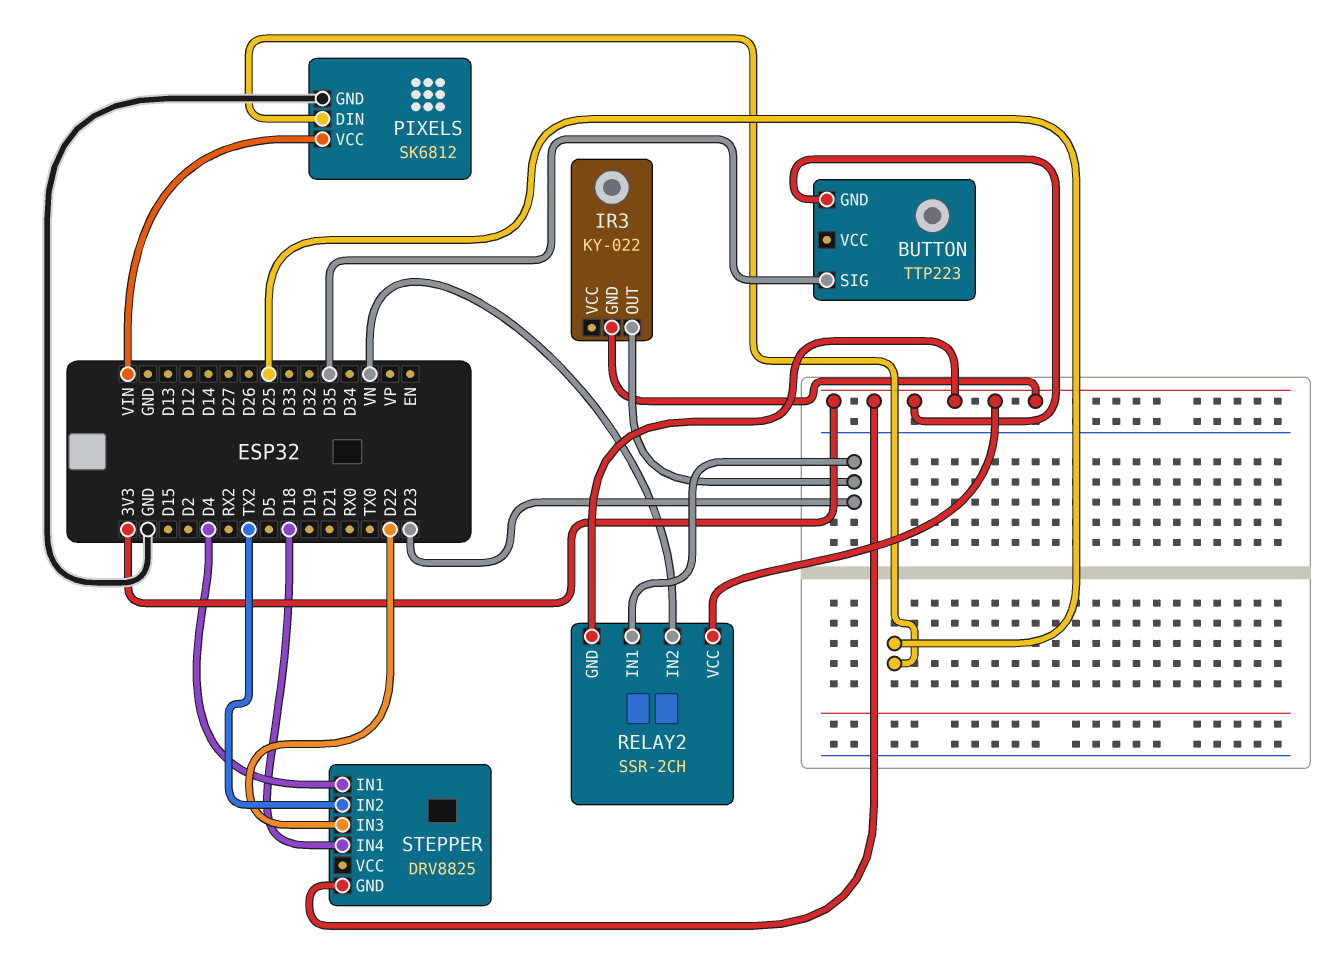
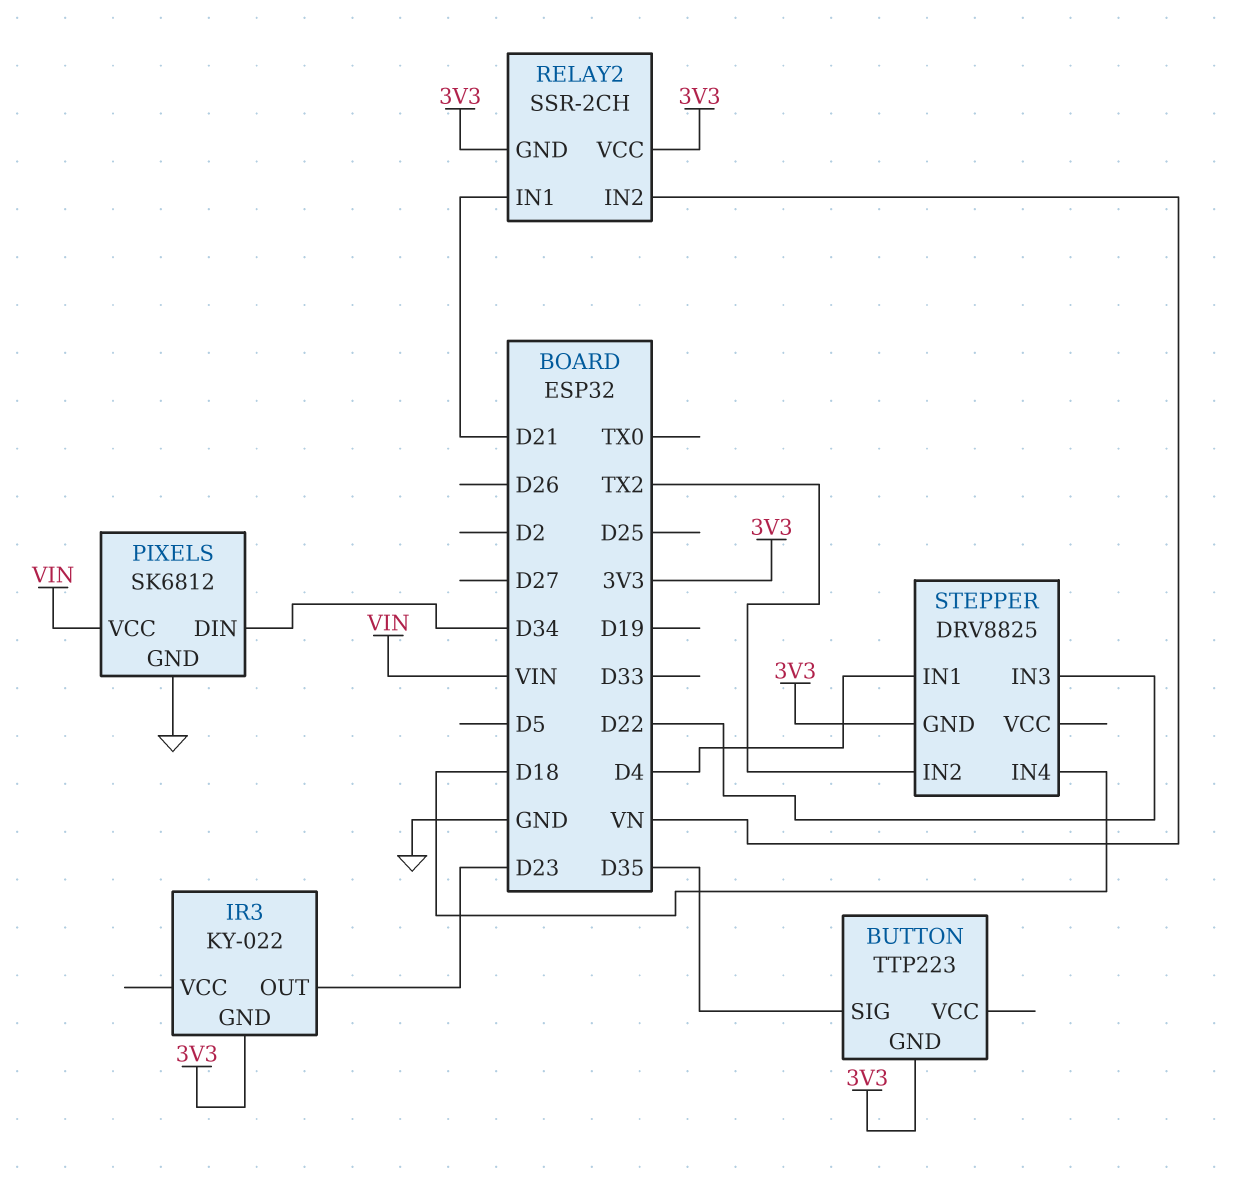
PIXELS pin DIN: D25 -> D34
RELAY2 pin IN1: D23 -> D21

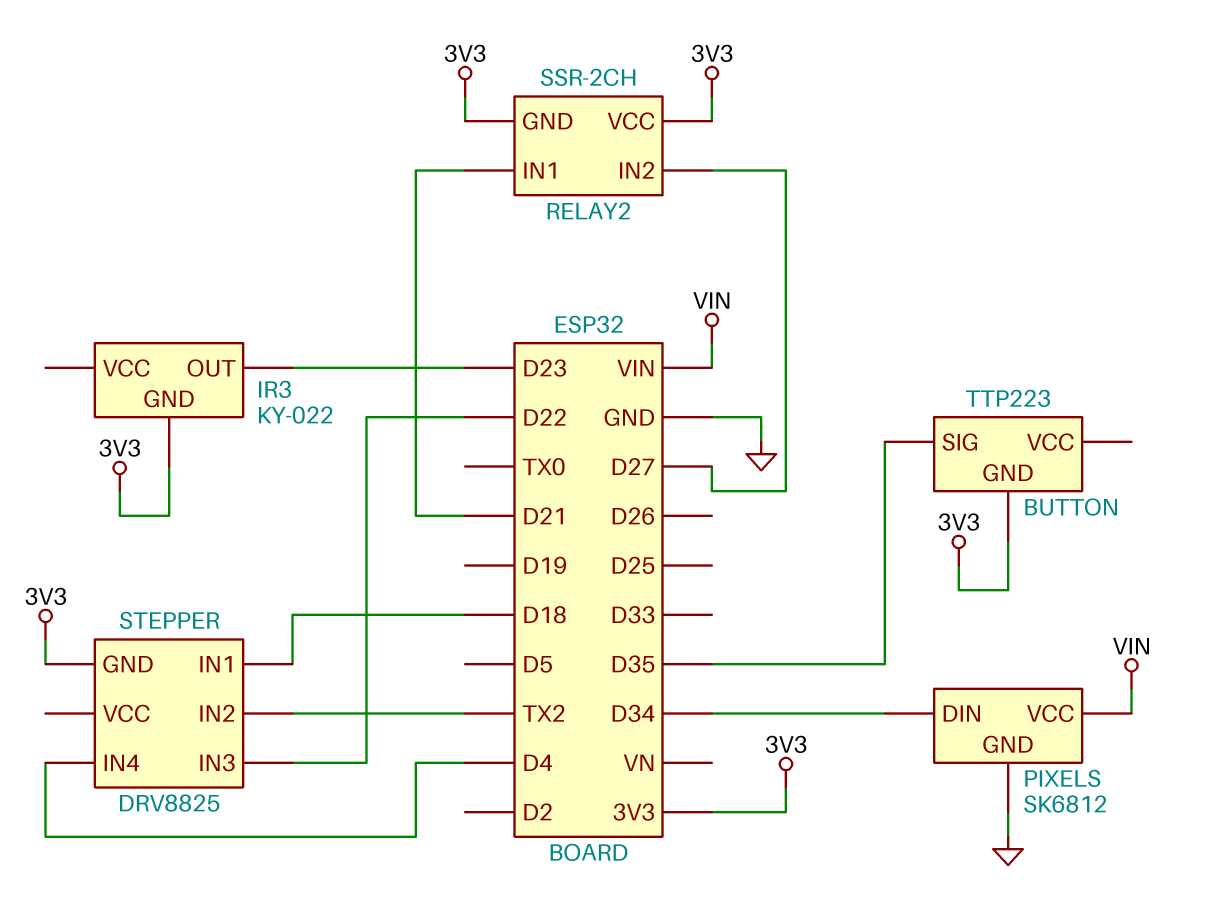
RELAY2 pin IN2: VN -> D27
STEPPER pin IN1: D4 -> D18
STEPPER pin IN4: D18 -> D4

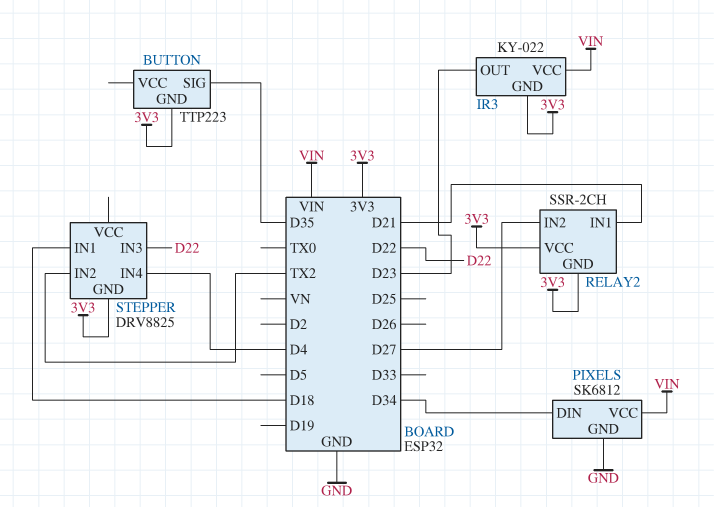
IR3 pin VCC: none -> VIN

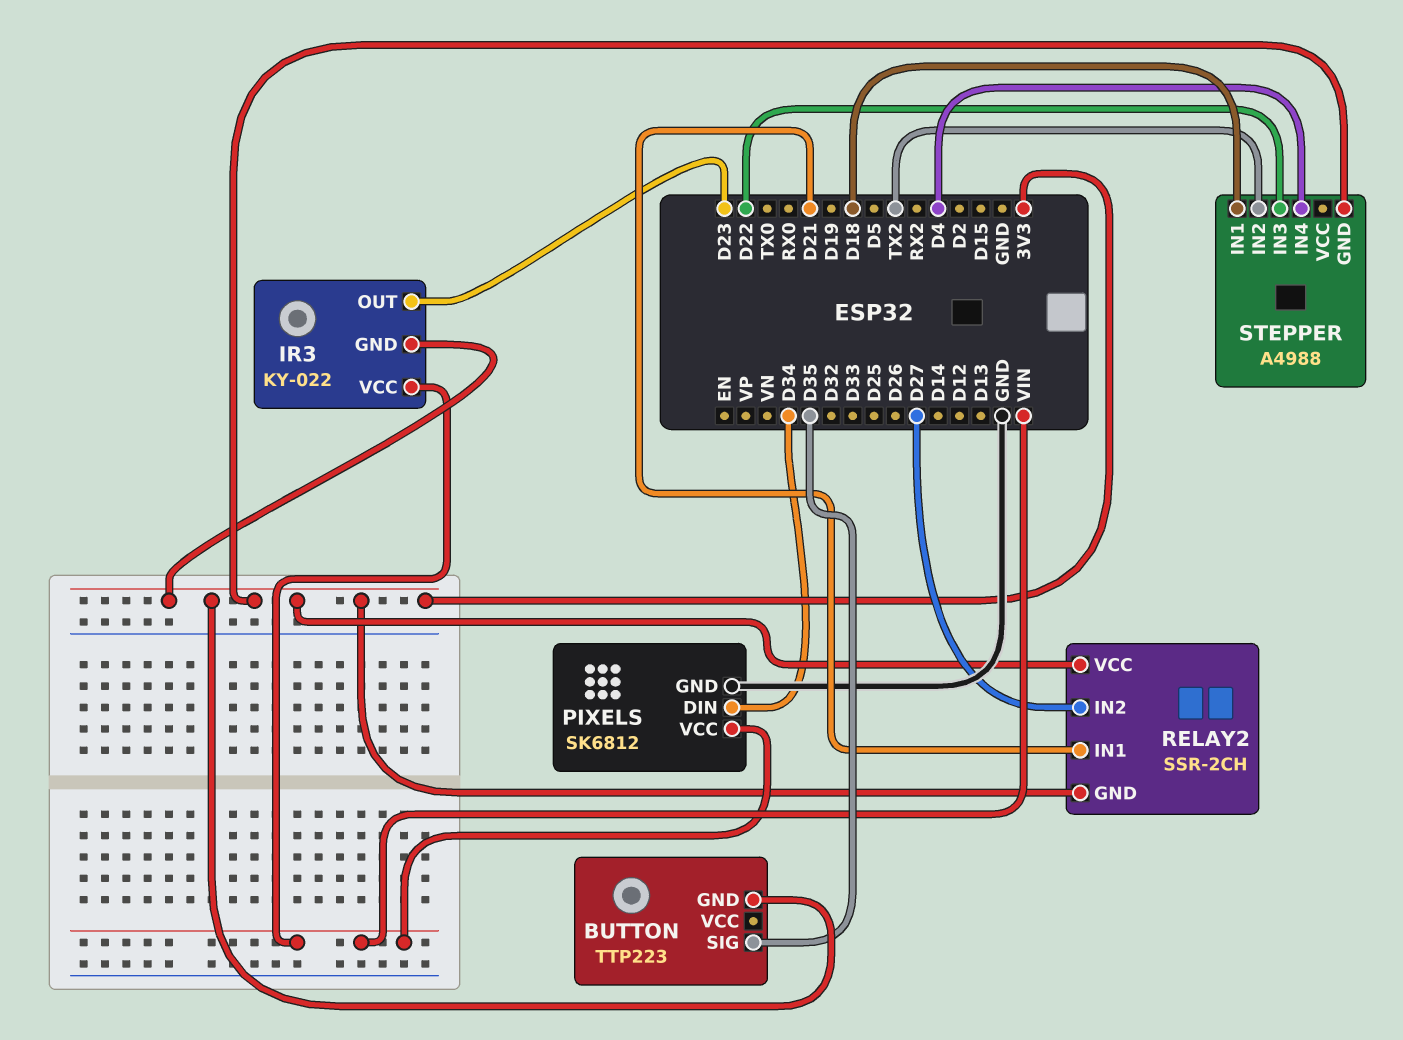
STEPPER: DRV8825 -> A4988

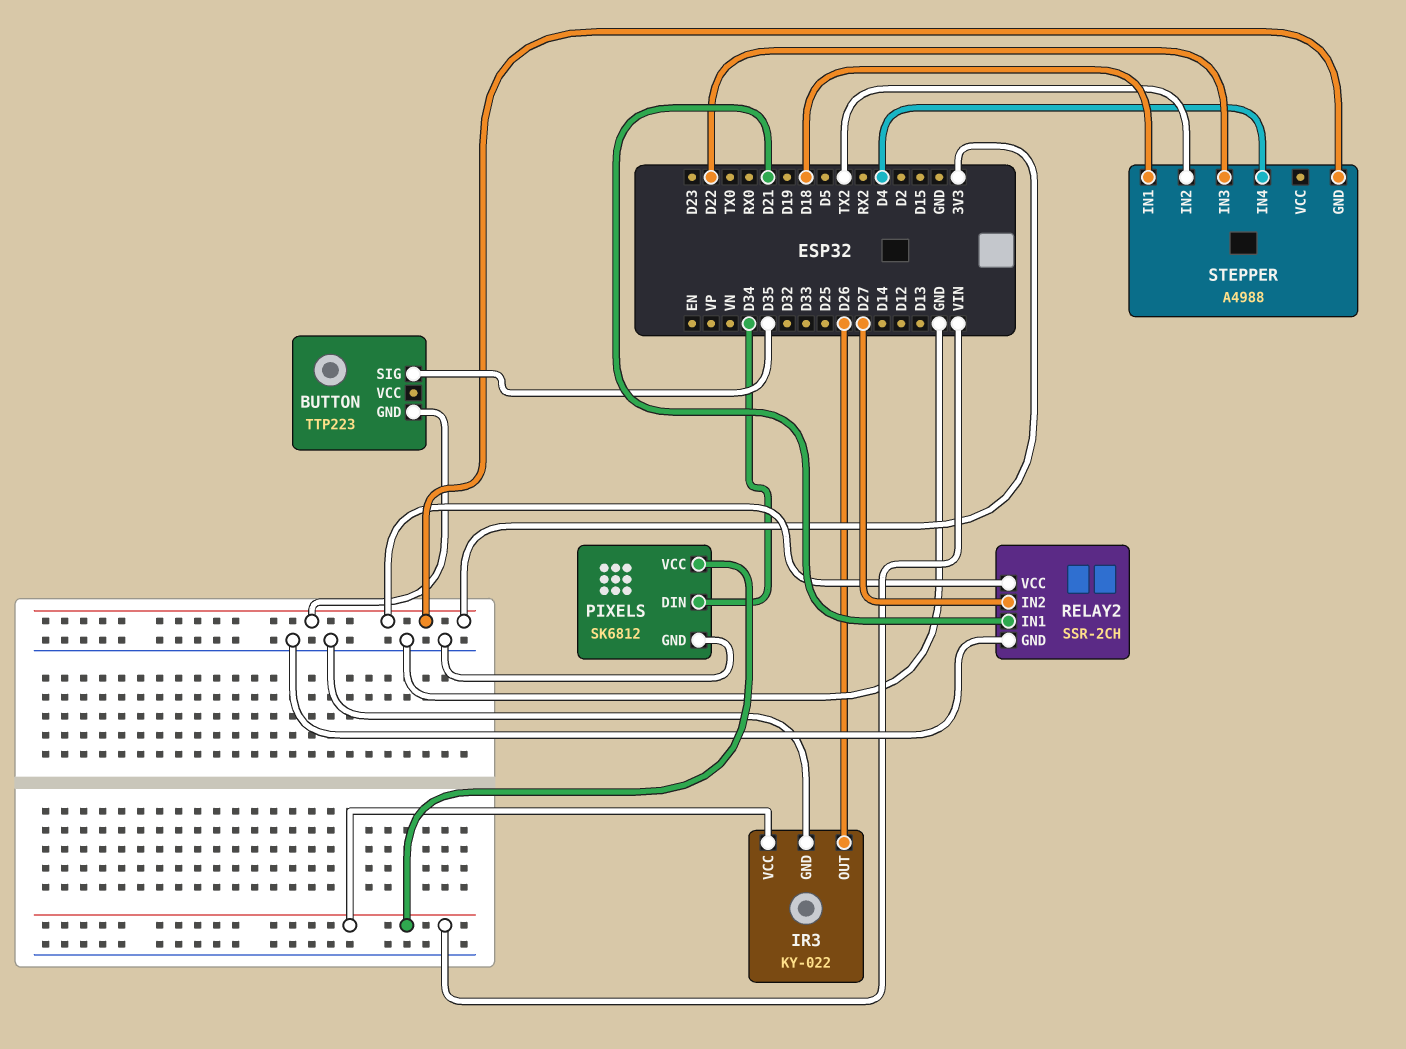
IR3 pin GND: 3V3 -> GND
IR3 pin OUT: D23 -> D26
RELAY2 pin GND: 3V3 -> GND

